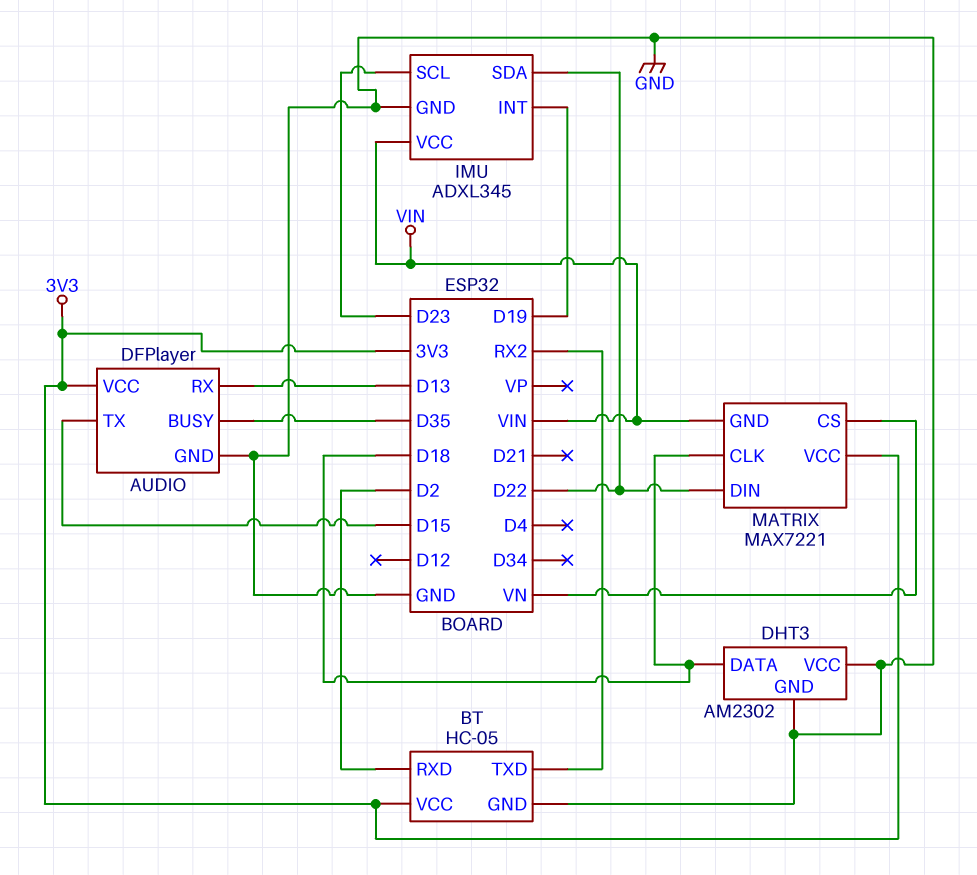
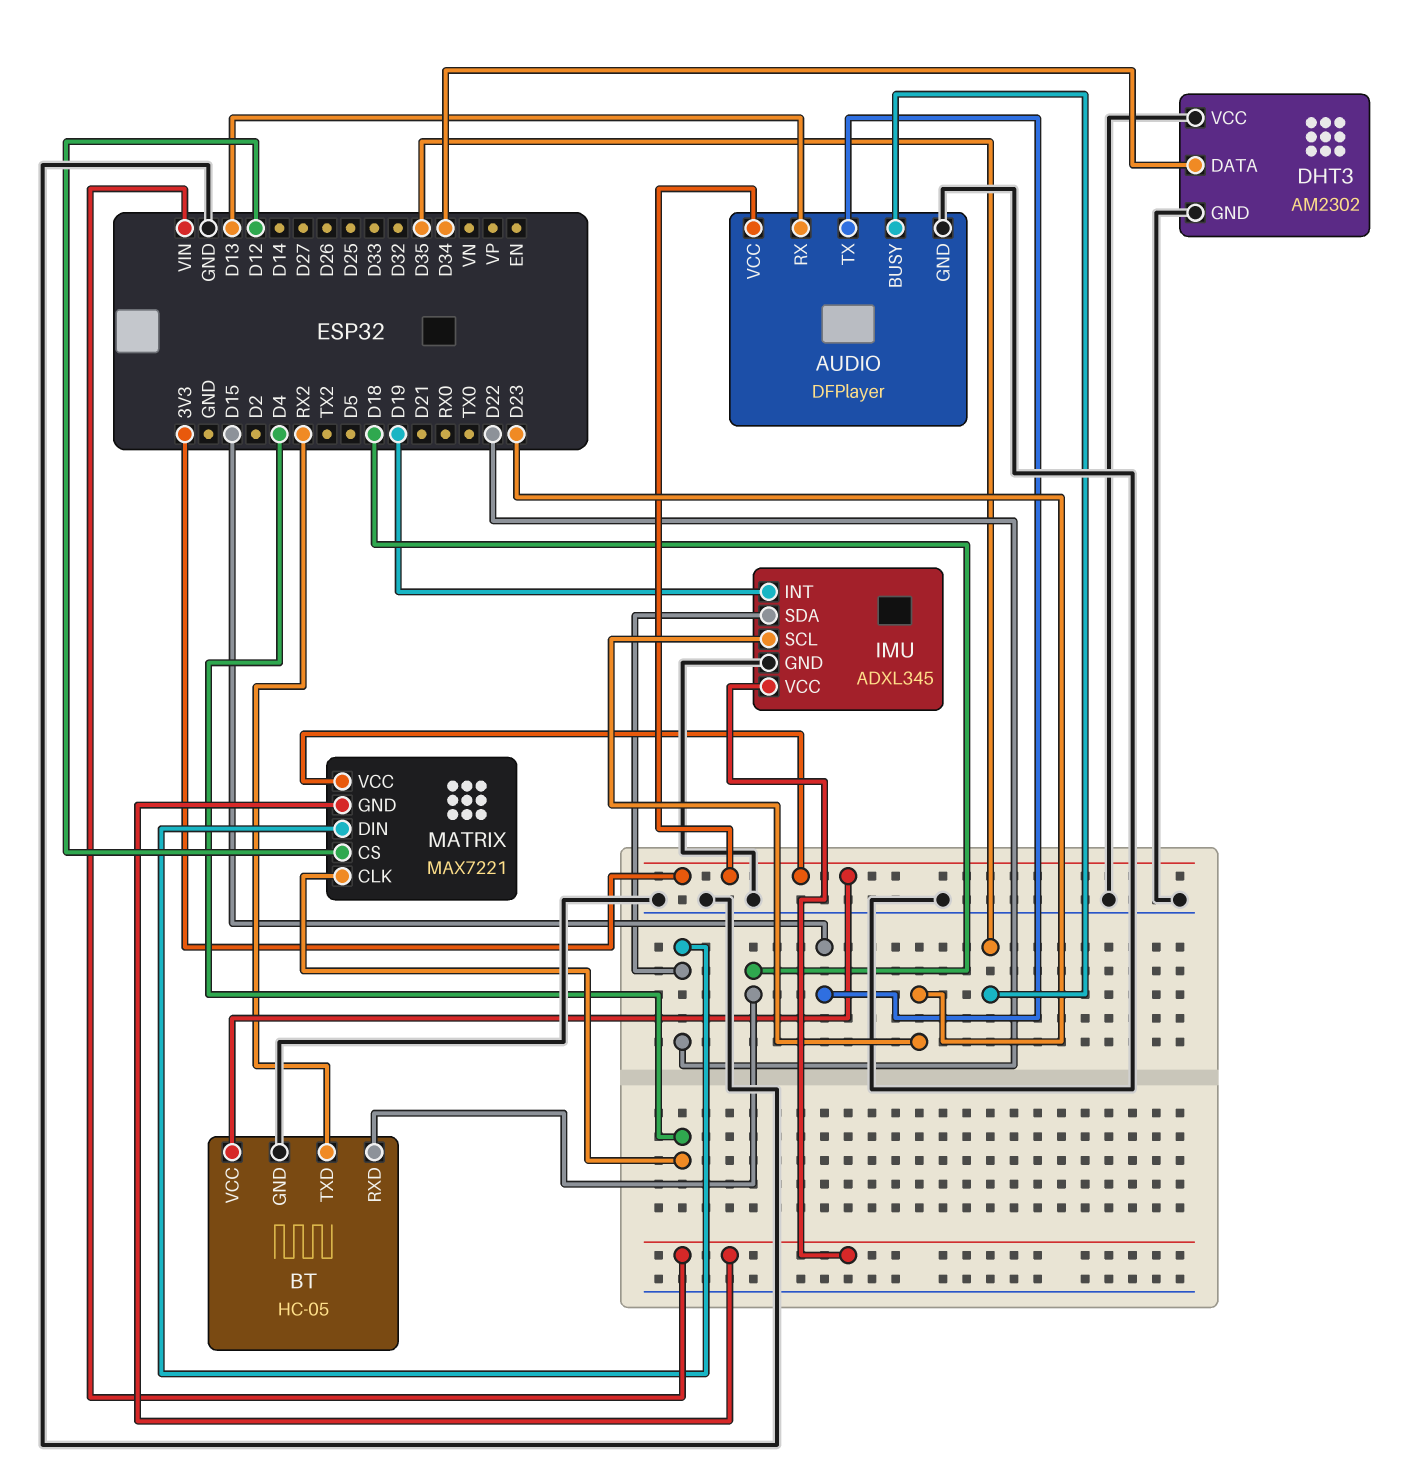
BT pin RXD: D2 -> D18
DHT3 pin DATA: D18 -> D34
MATRIX pin CLK: D18 -> D4
MATRIX pin CS: VN -> D12

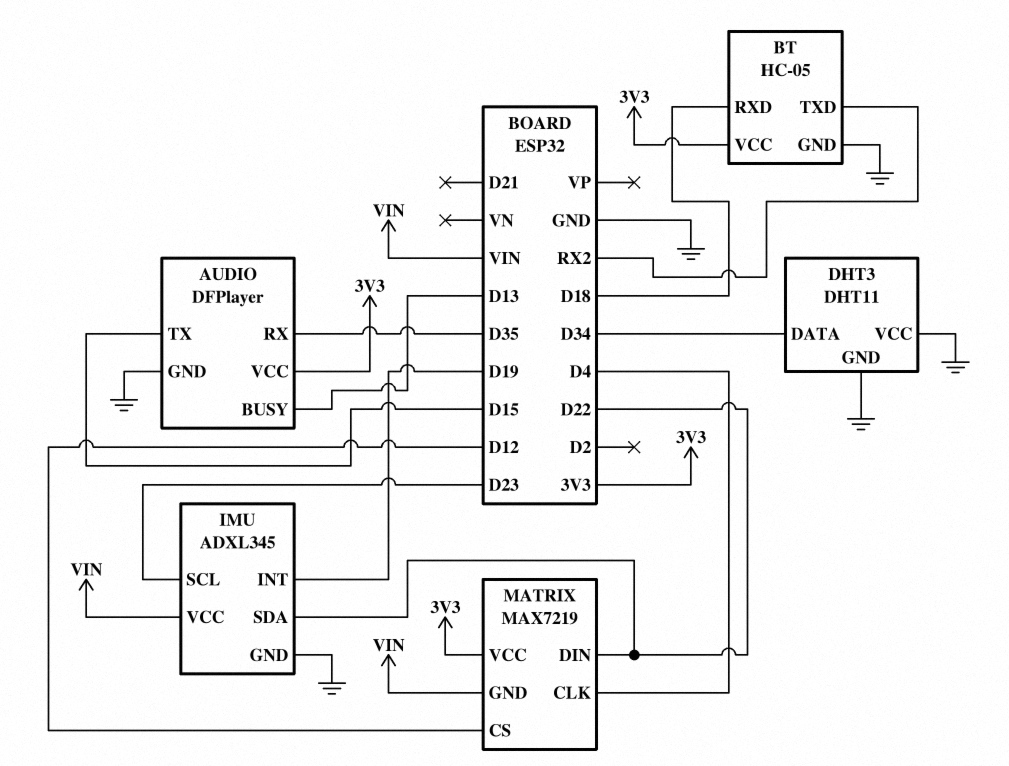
AUDIO pin BUSY: D35 -> D13
AUDIO pin RX: D13 -> D35
DHT3: AM2302 -> DHT11
MATRIX: MAX7221 -> MAX7219

